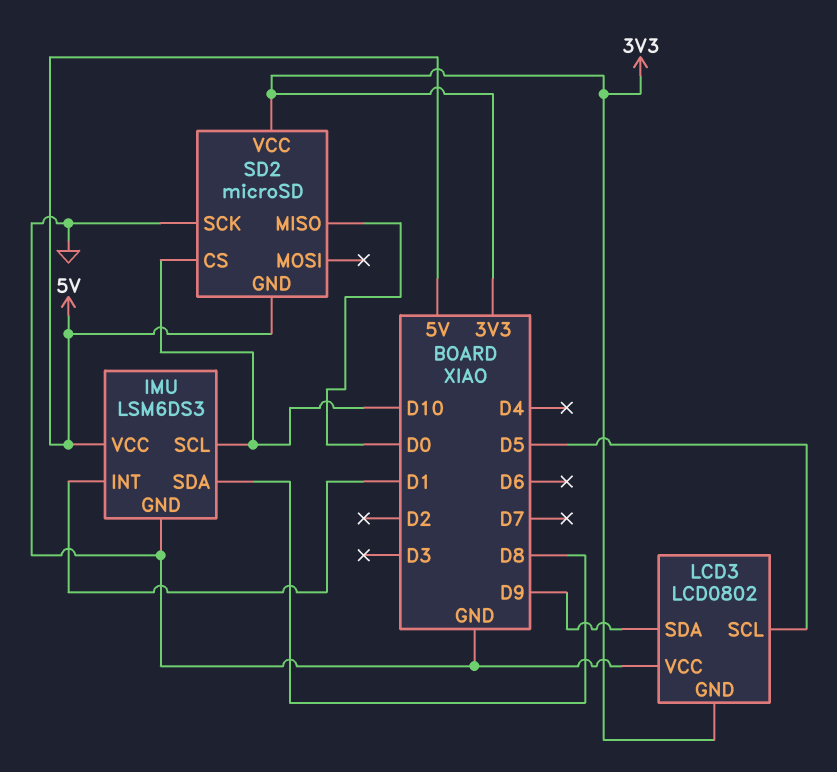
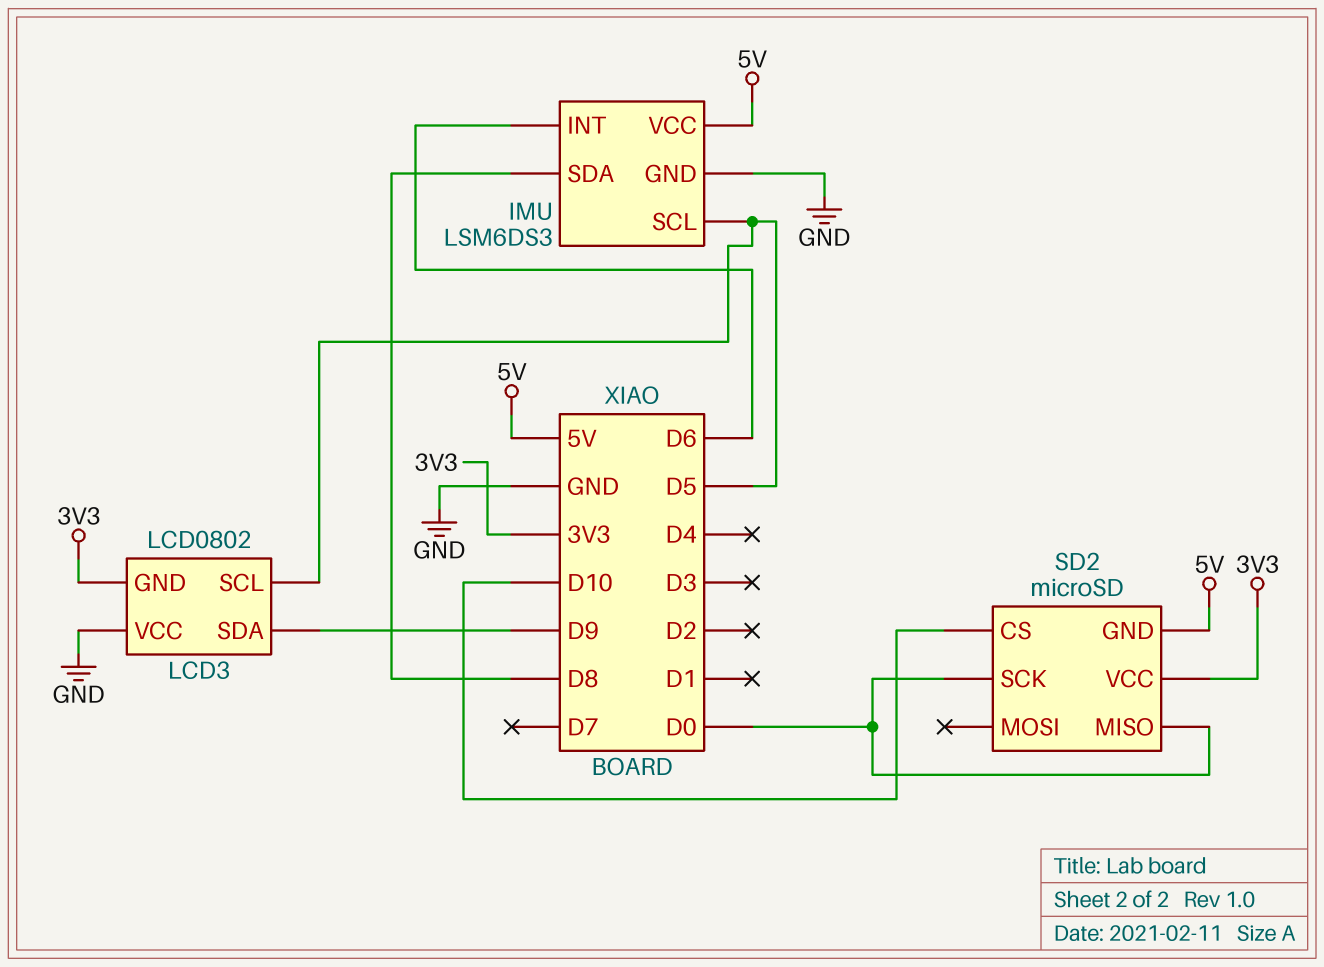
IMU pin INT: D1 -> D6
IMU pin SCL: D10 -> D5
SD2 pin SCK: GND -> D0

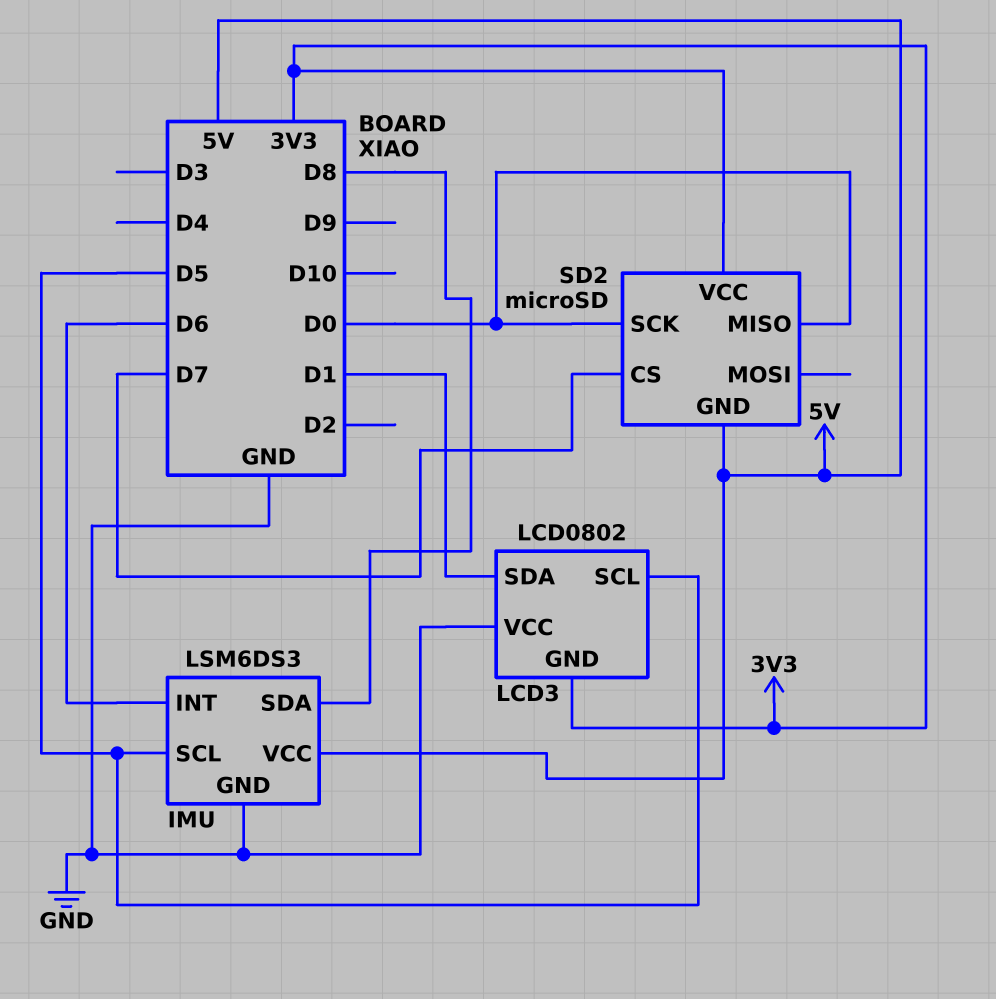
LCD3 pin SDA: D9 -> D1
SD2 pin CS: D10 -> D7

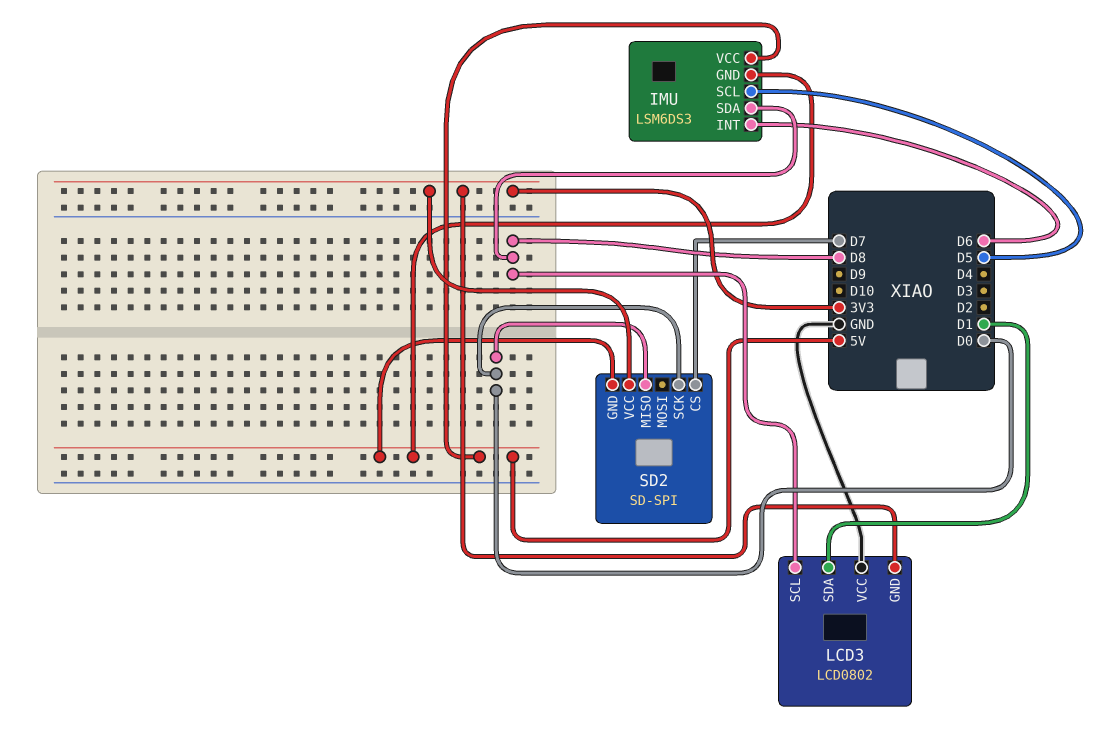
IMU pin GND: GND -> 5V
LCD3 pin SCL: D5 -> D8
SD2: microSD -> SD-SPI

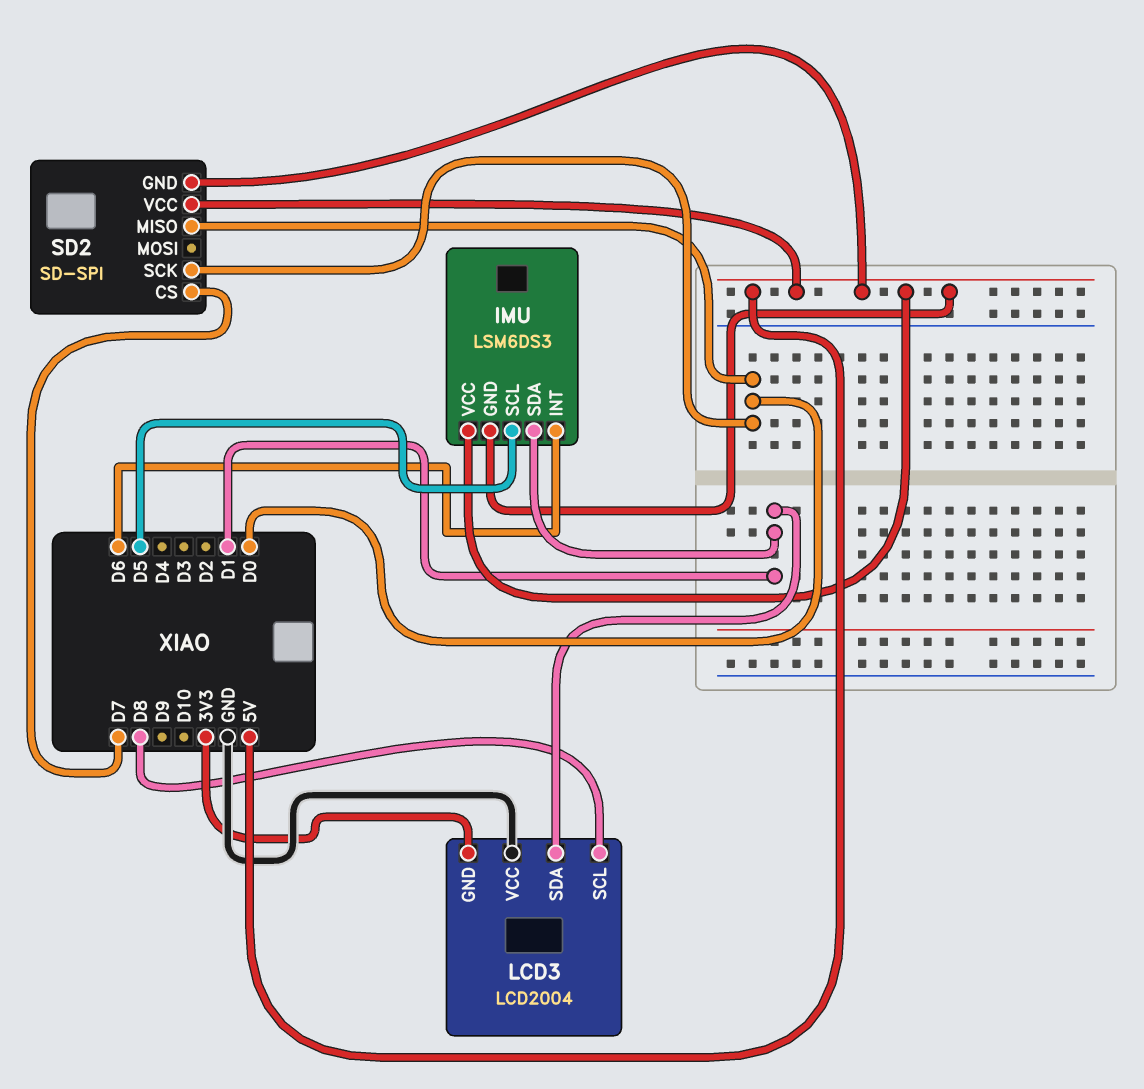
IMU pin SDA: D8 -> D1
LCD3: LCD0802 -> LCD2004
SD2 pin VCC: 3V3 -> 5V

